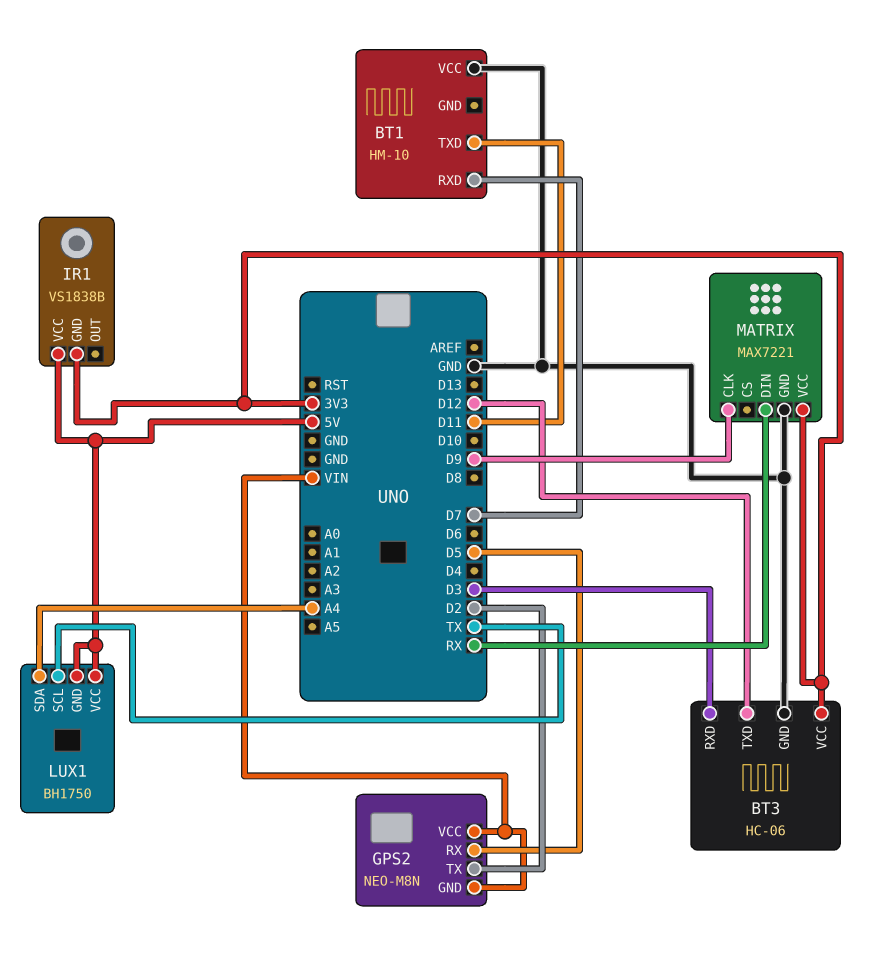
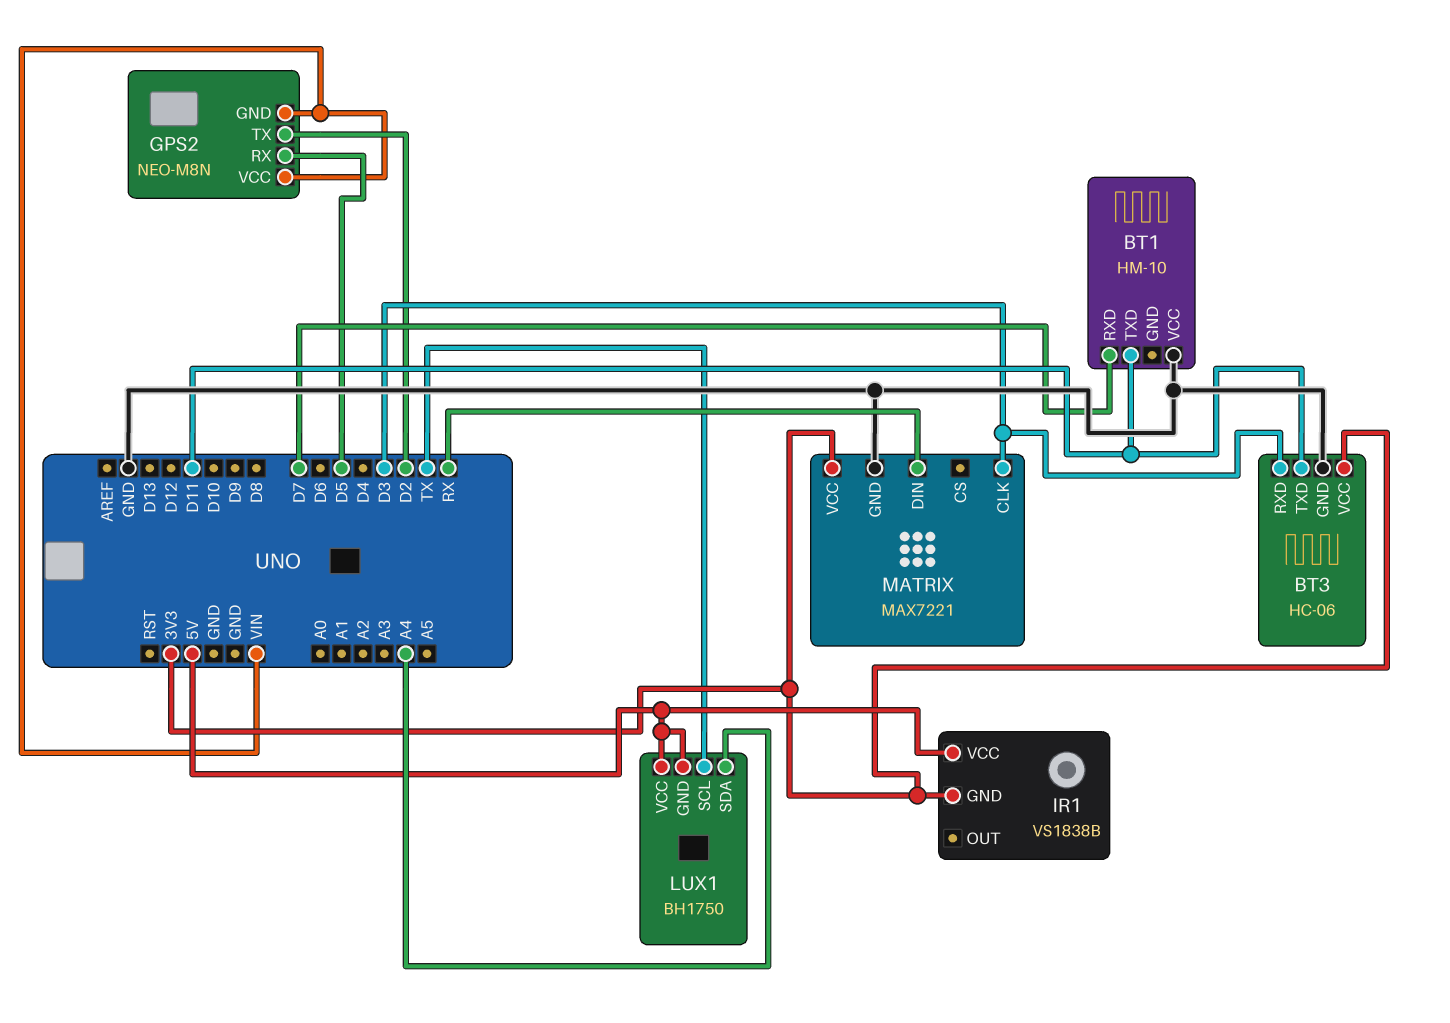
BT3 pin TXD: D12 -> D11
MATRIX pin CLK: D9 -> D3

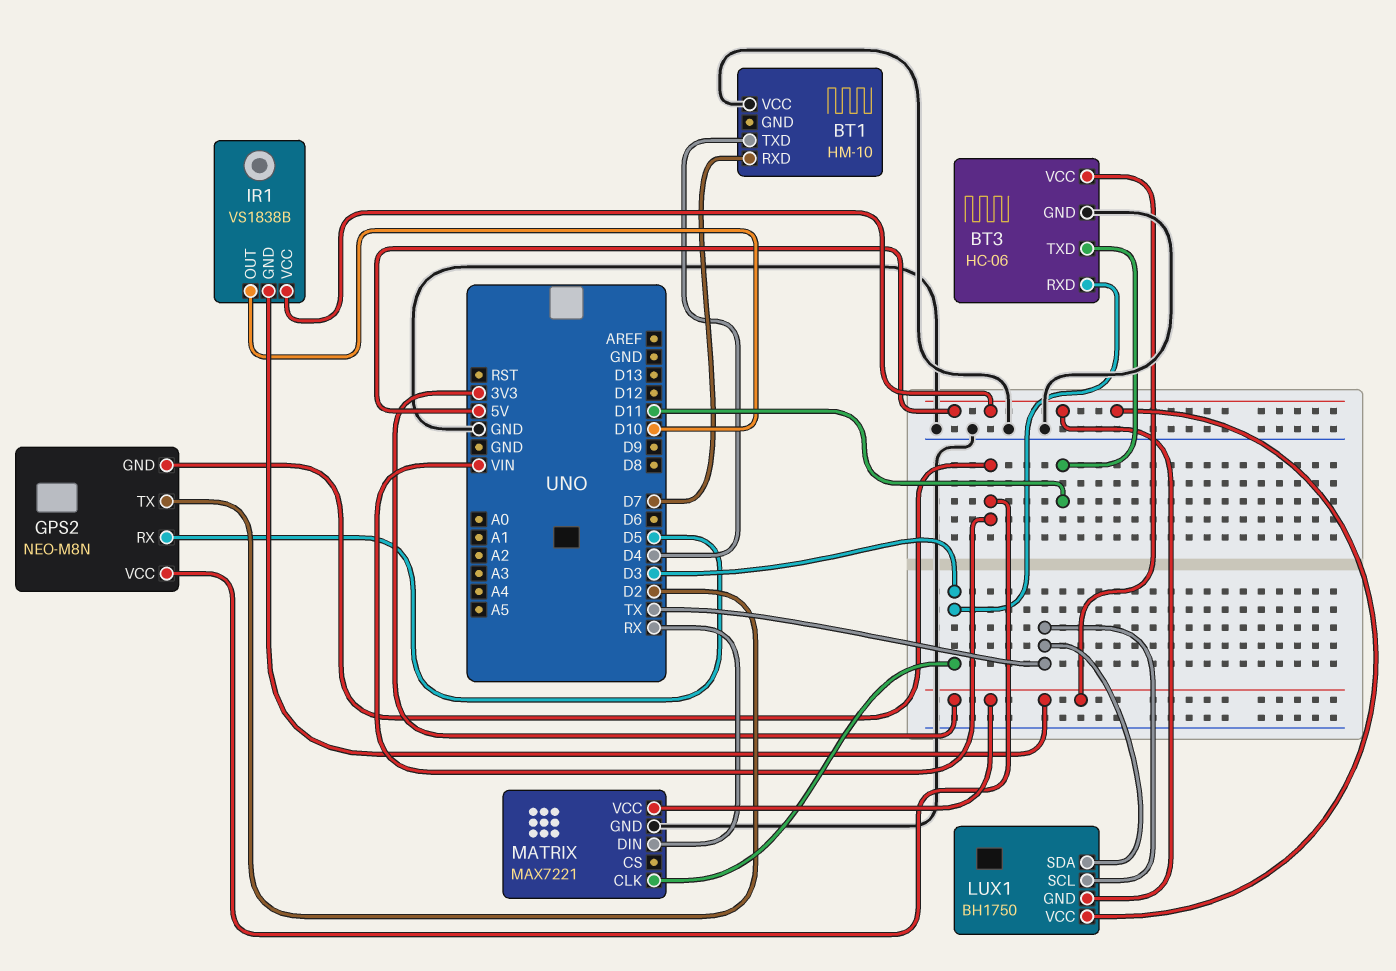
BT1 pin TXD: D11 -> D4
IR1 pin OUT: none -> D10
LUX1 pin SDA: A4 -> TX

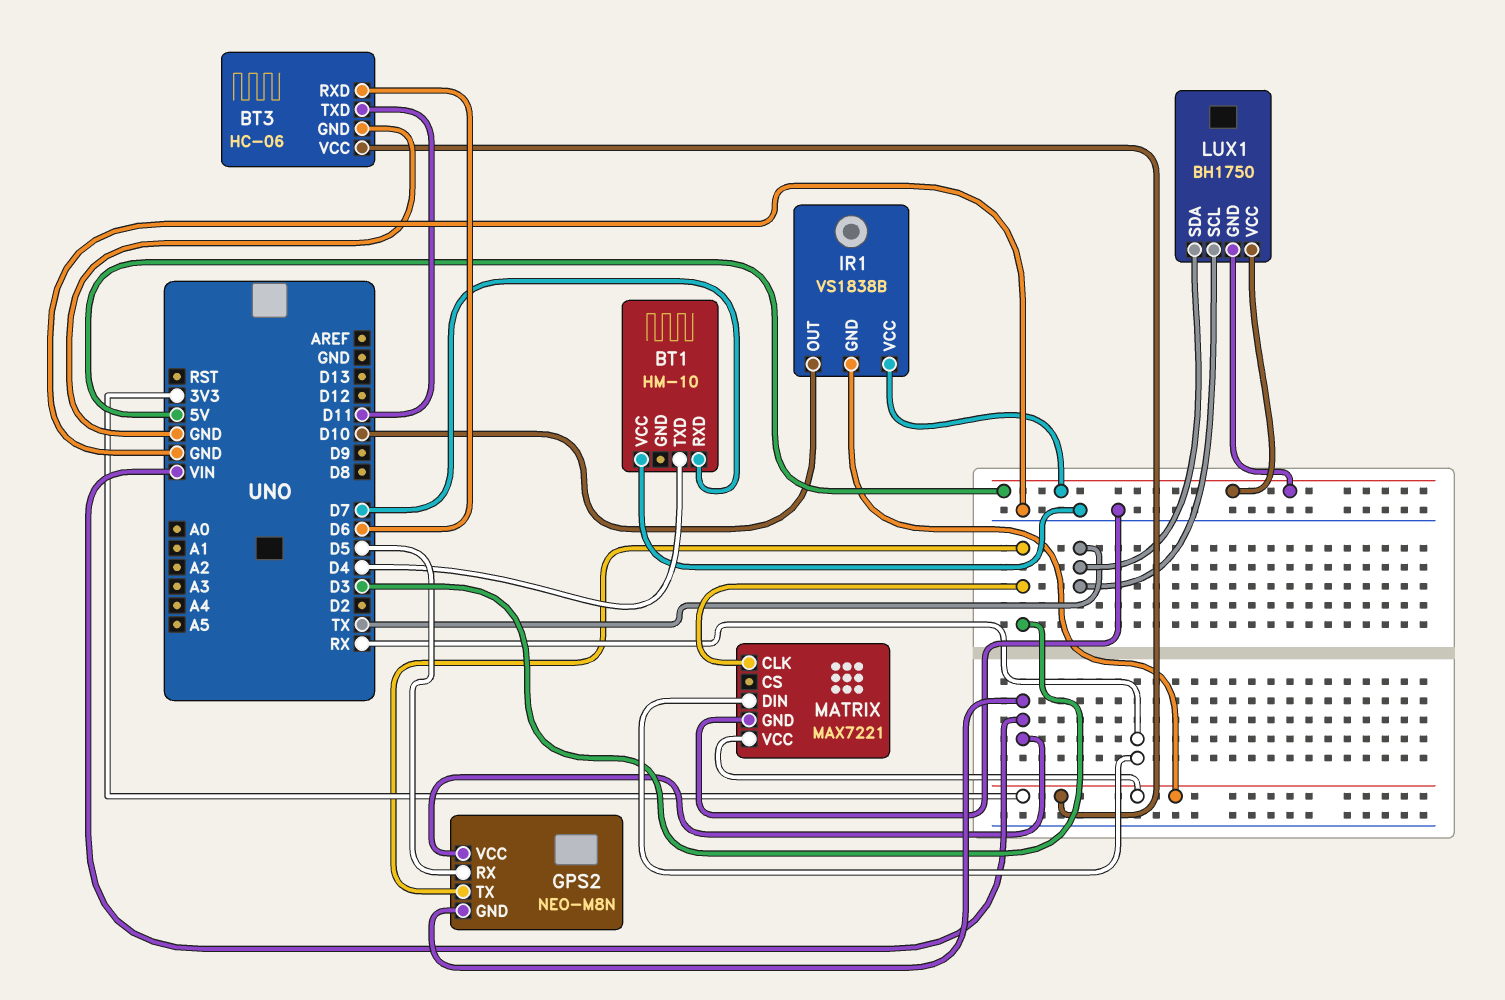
BT3 pin RXD: D3 -> D6
GPS2 pin TX: D2 -> D3

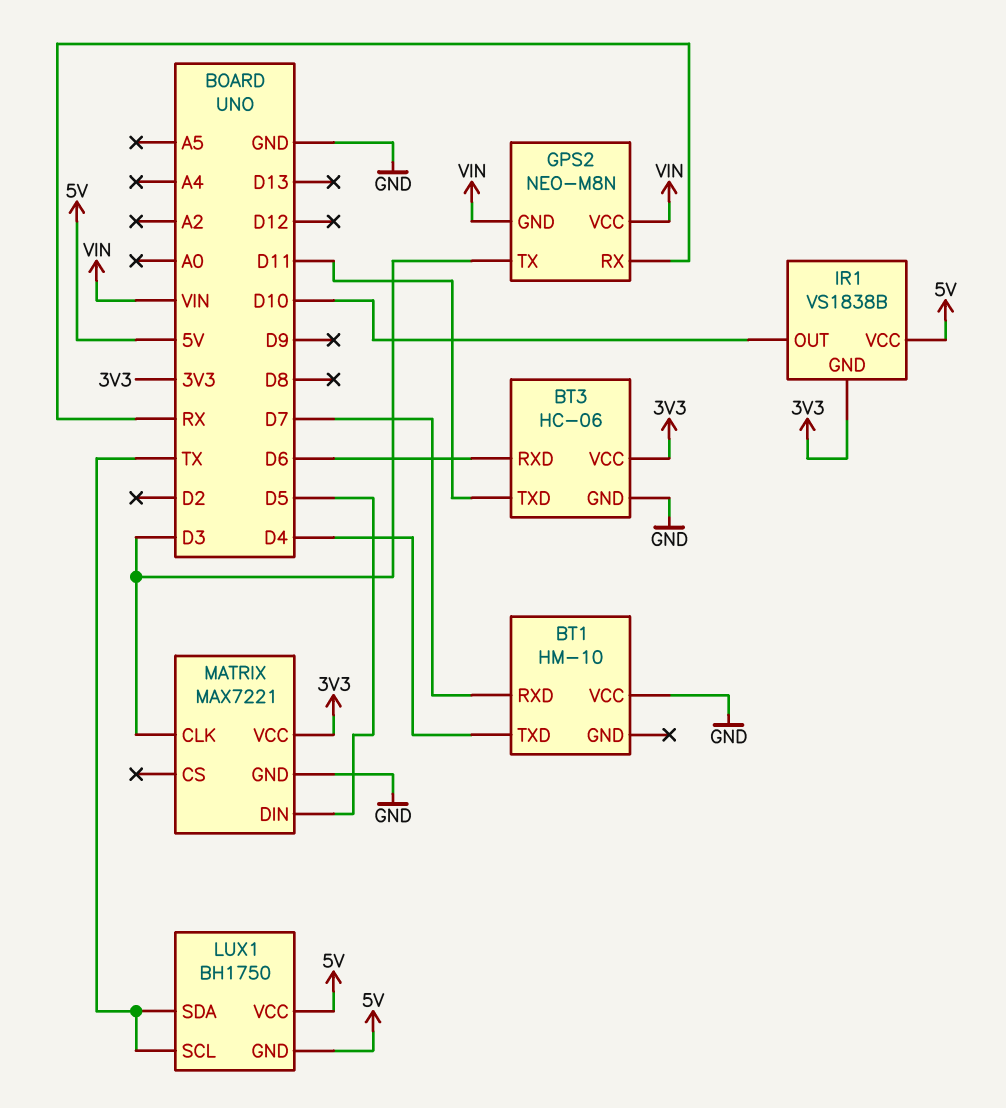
GPS2 pin RX: D5 -> RX
MATRIX pin DIN: RX -> D5

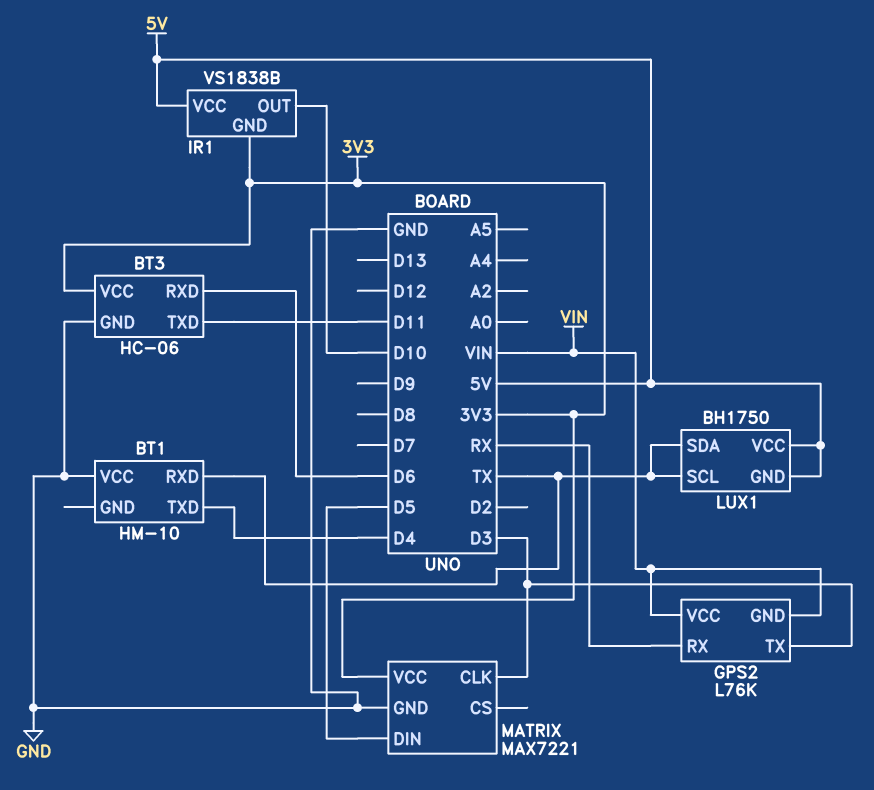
BT1 pin RXD: D7 -> TX
GPS2: NEO-M8N -> L76K

